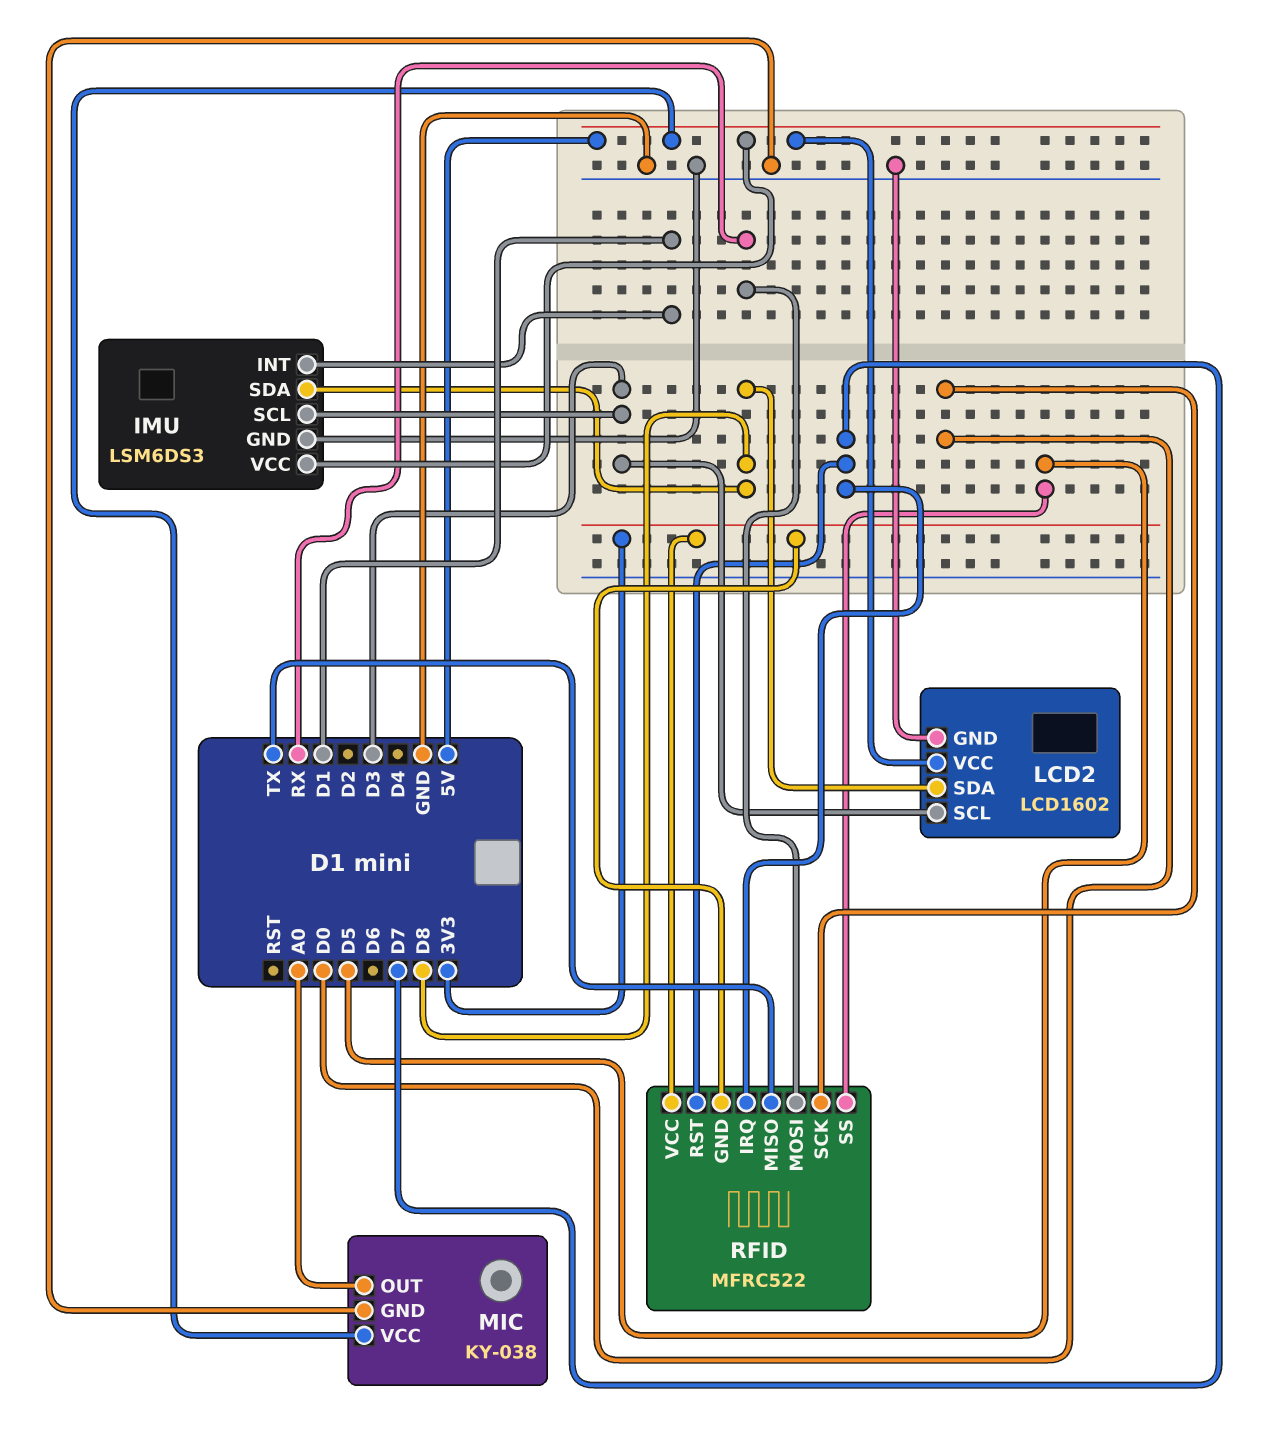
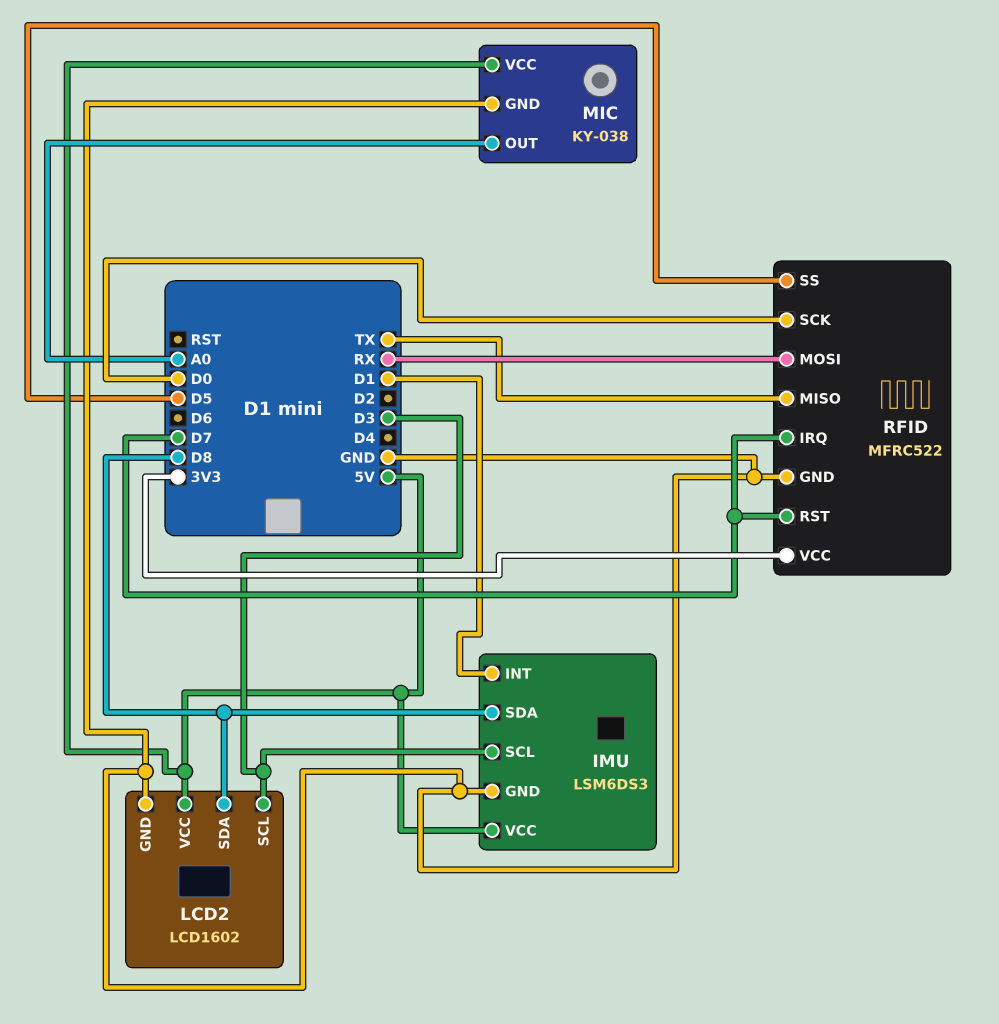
RFID pin GND: 3V3 -> GND

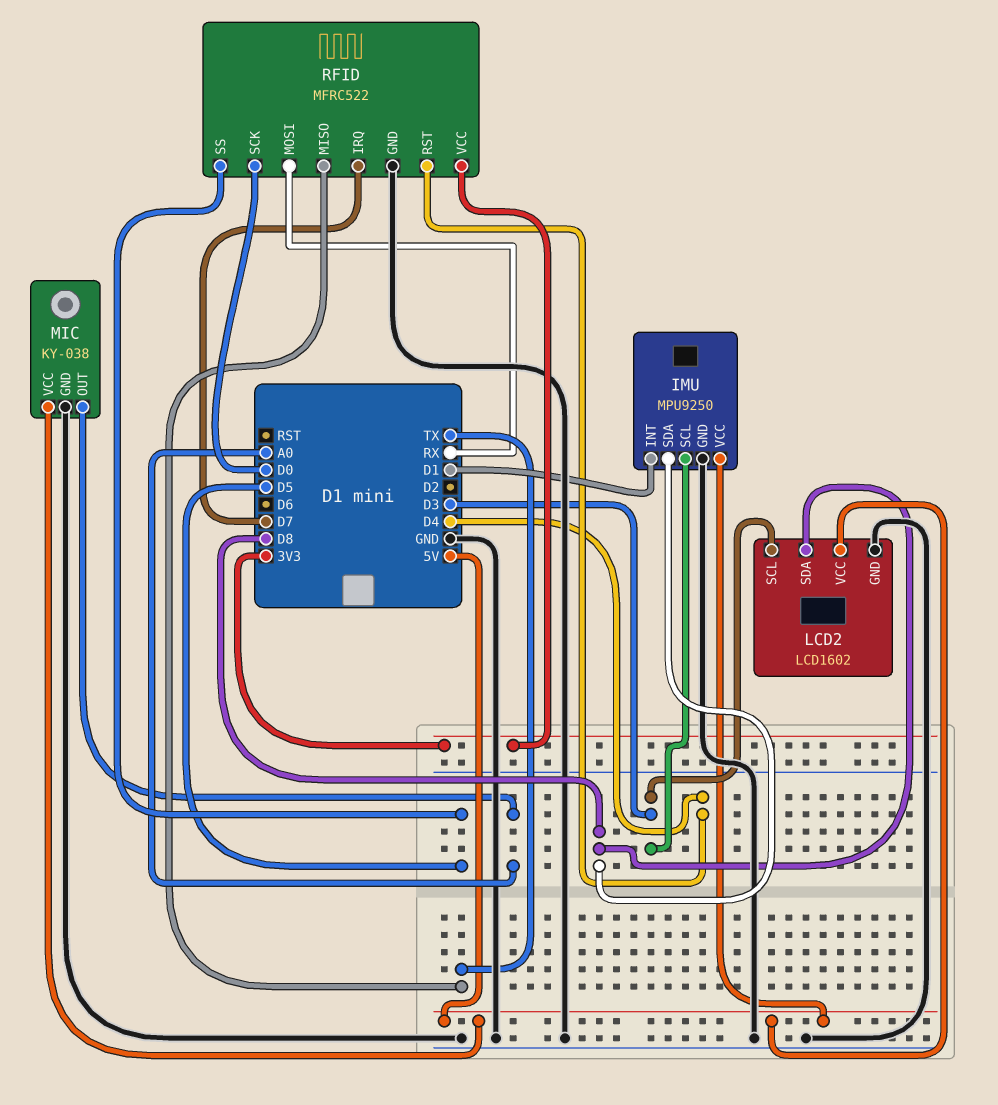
IMU: LSM6DS3 -> MPU9250
RFID pin RST: D7 -> D4

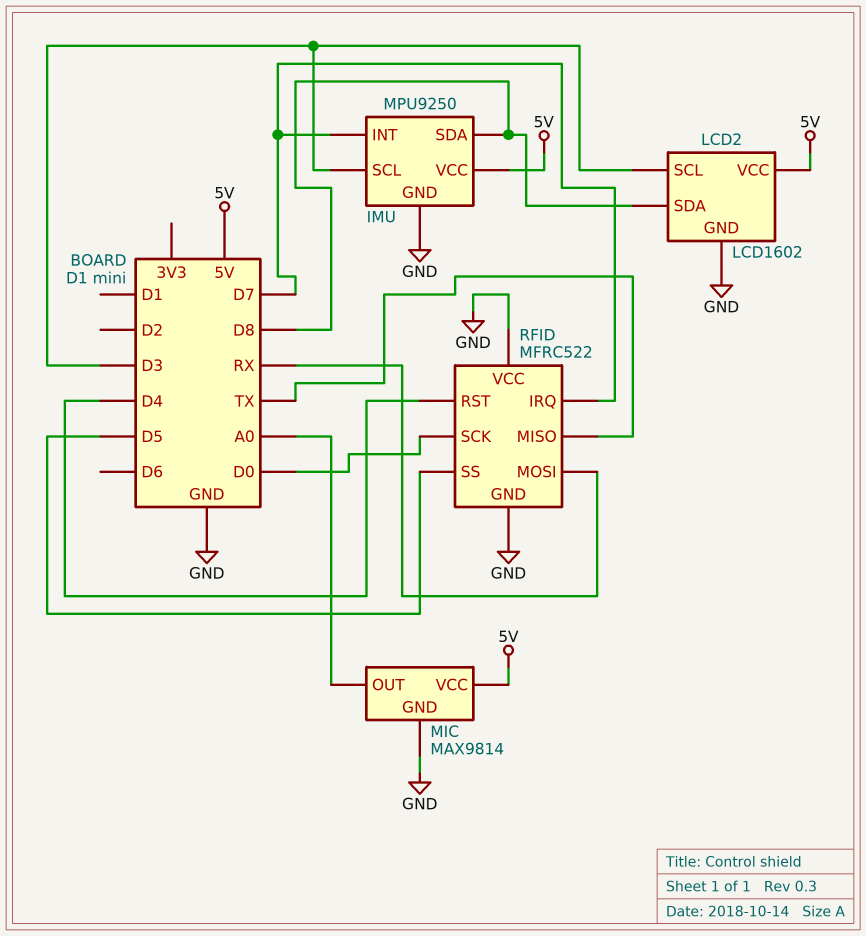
IMU pin INT: D1 -> D7
MIC: KY-038 -> MAX9814
RFID pin VCC: 3V3 -> GND

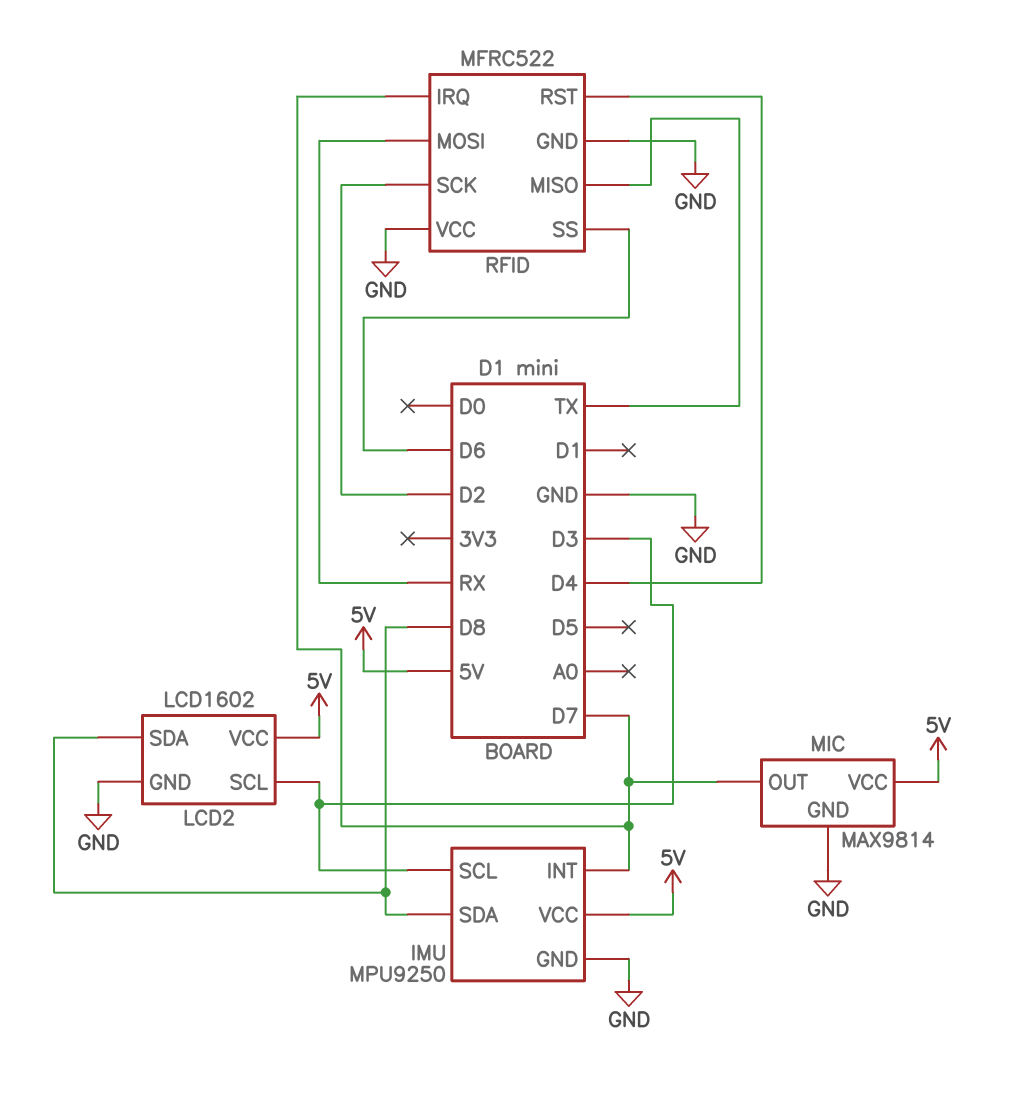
MIC pin OUT: A0 -> D7
RFID pin SCK: D0 -> D2
RFID pin SS: D5 -> D6

